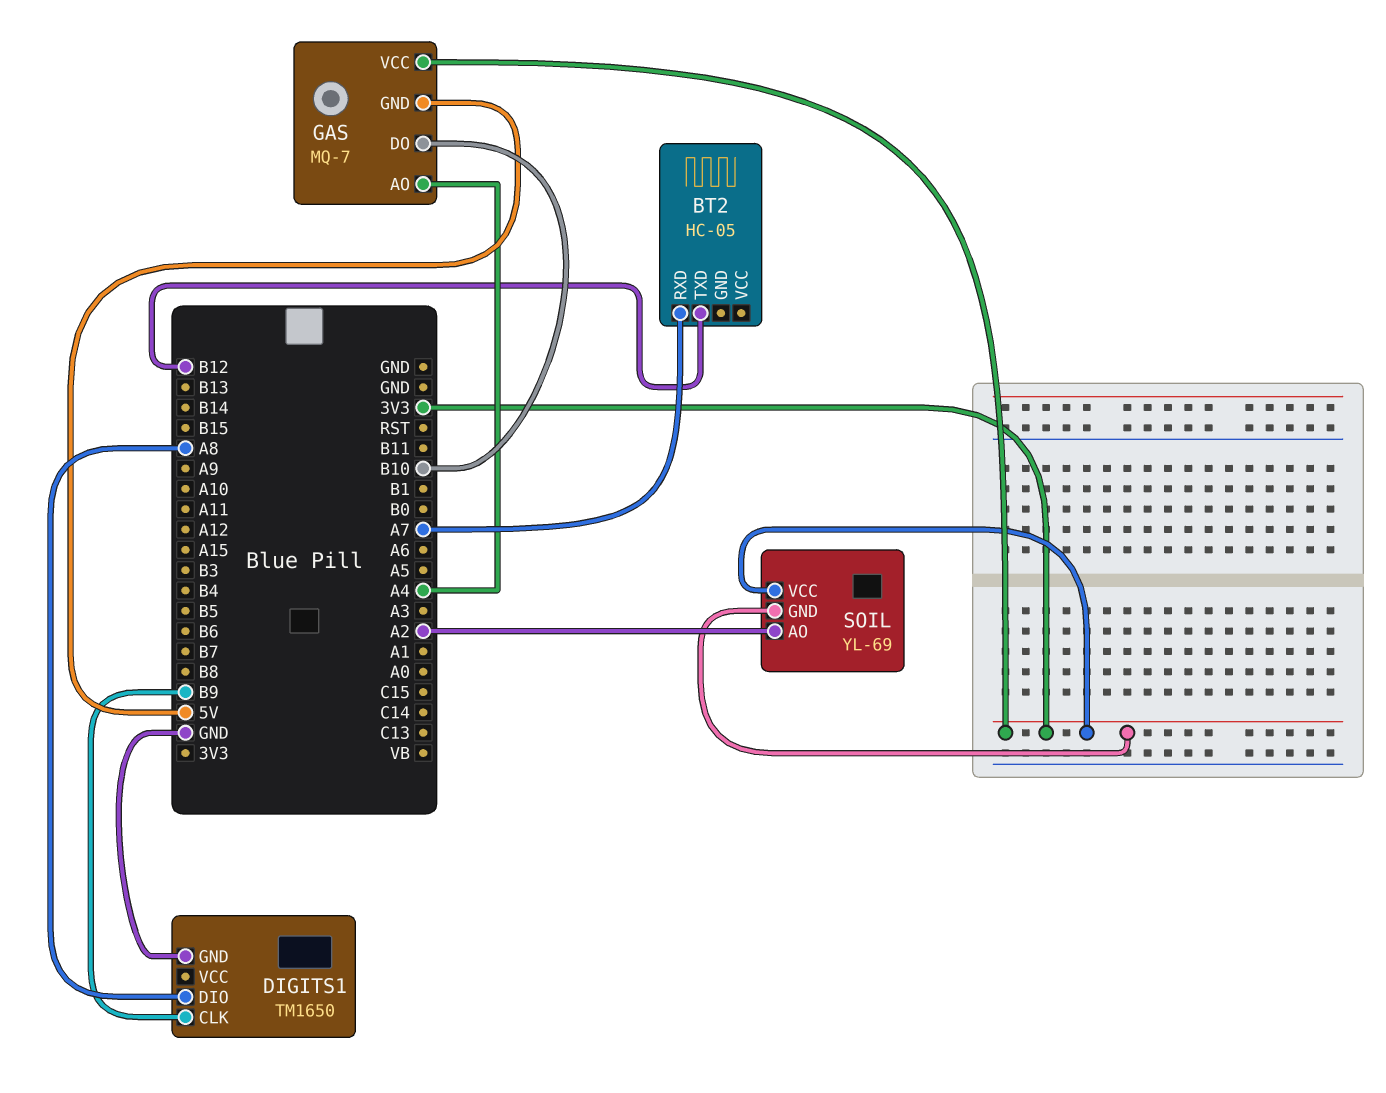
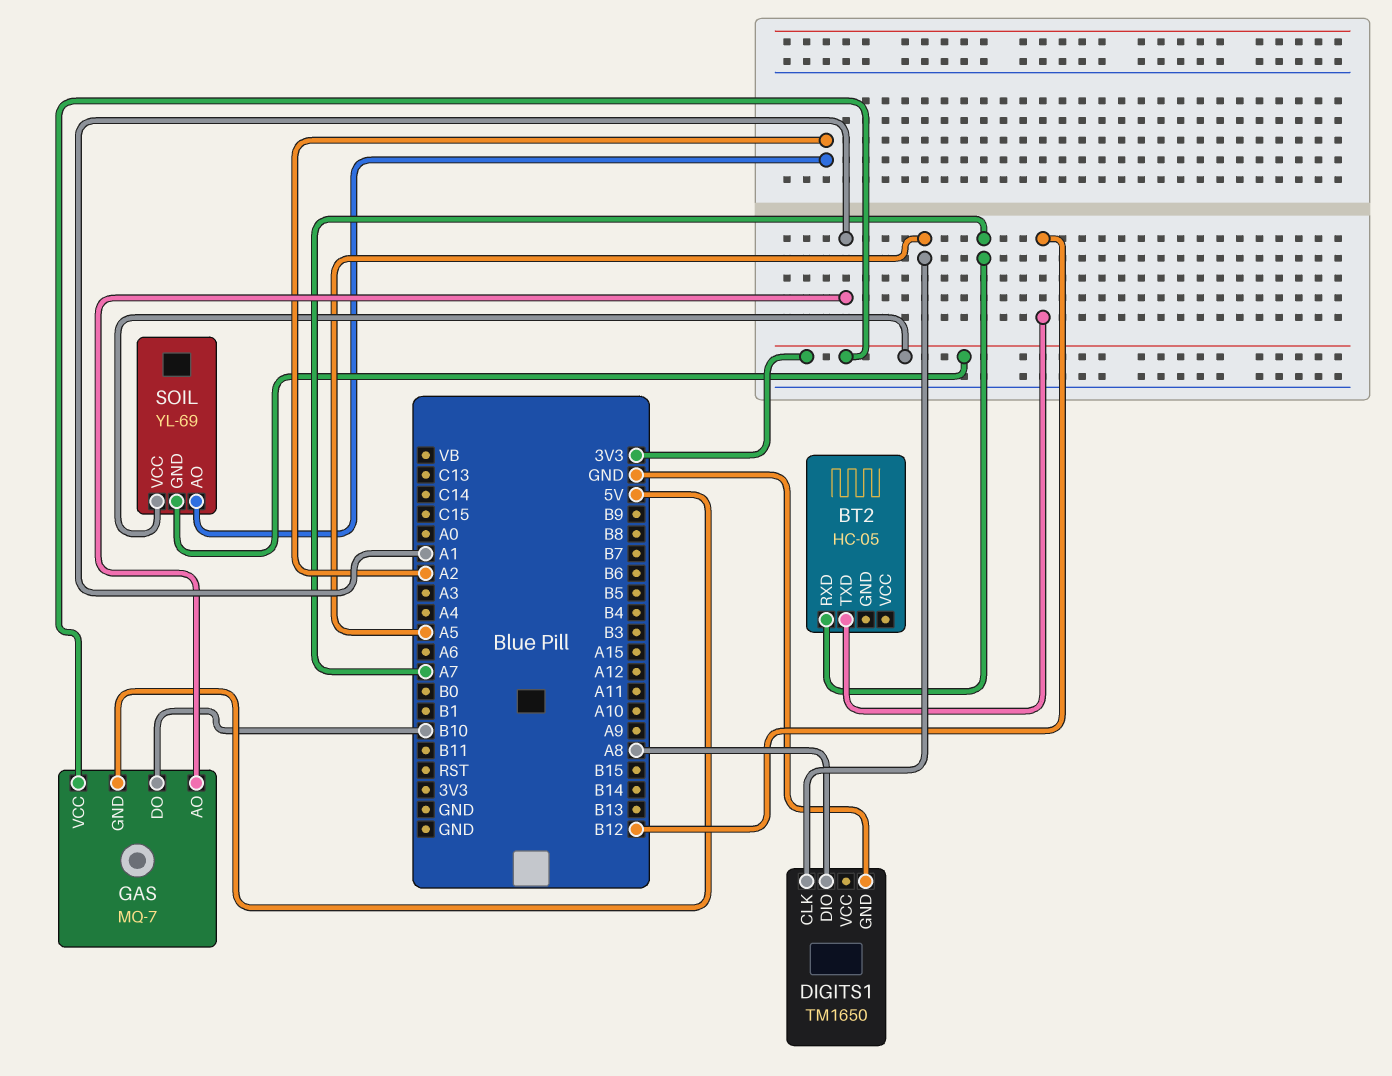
DIGITS1 pin CLK: B9 -> A5
GAS pin AO: A4 -> A1

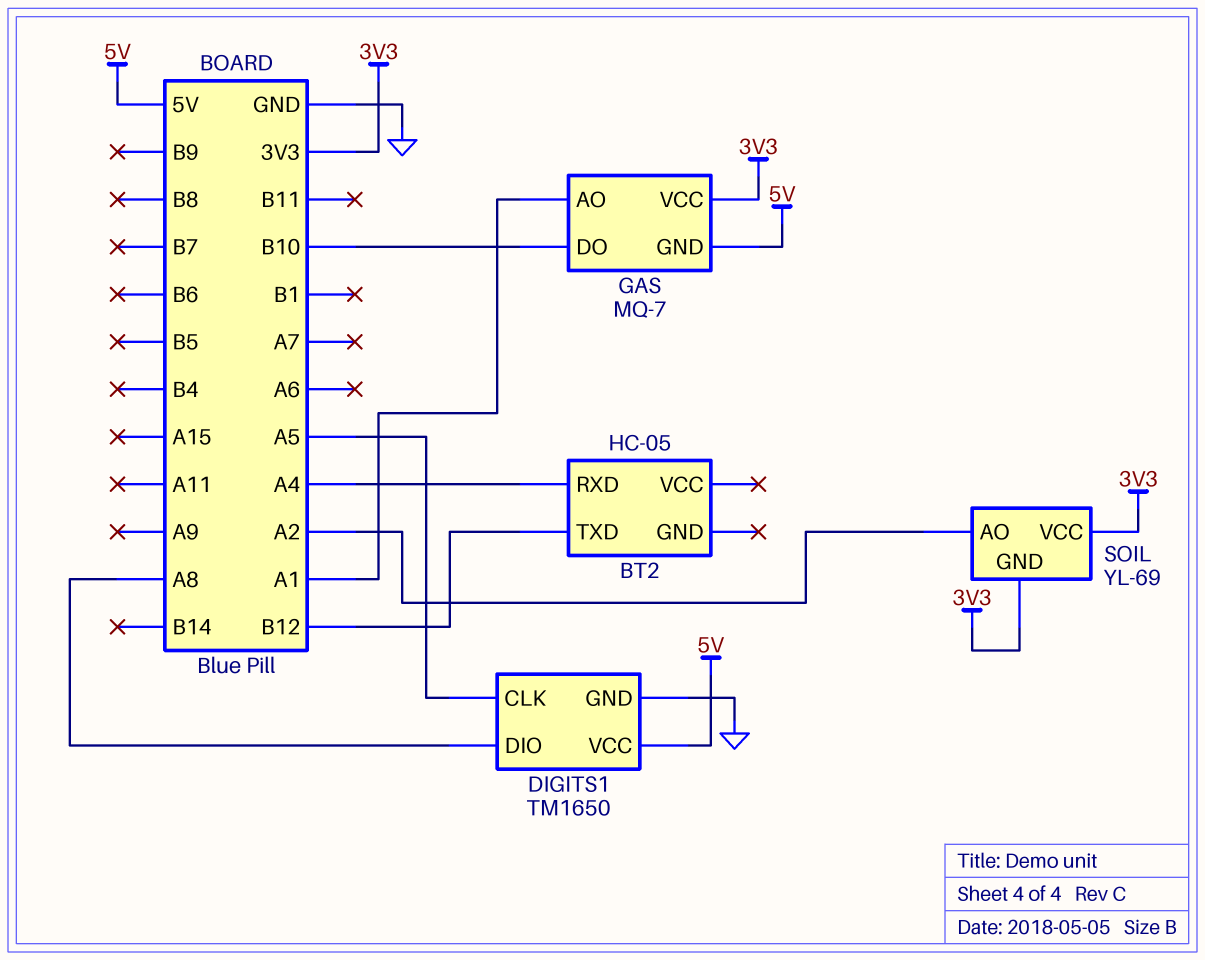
BT2 pin RXD: A7 -> A4
DIGITS1 pin VCC: none -> 5V

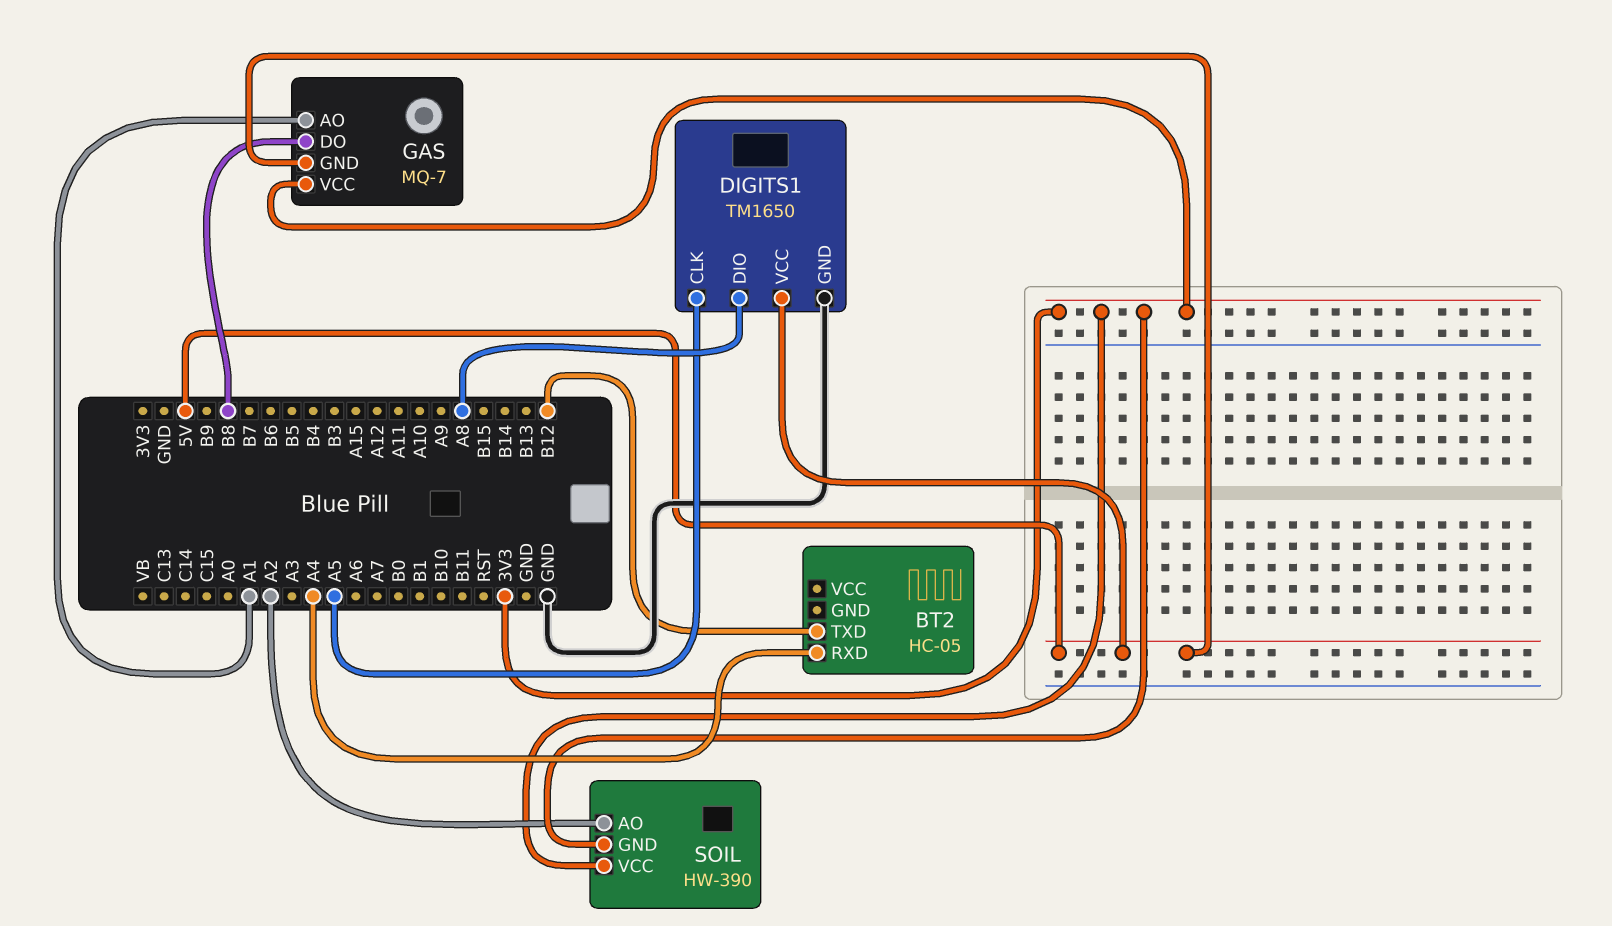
GAS pin DO: B10 -> B8
SOIL: YL-69 -> HW-390

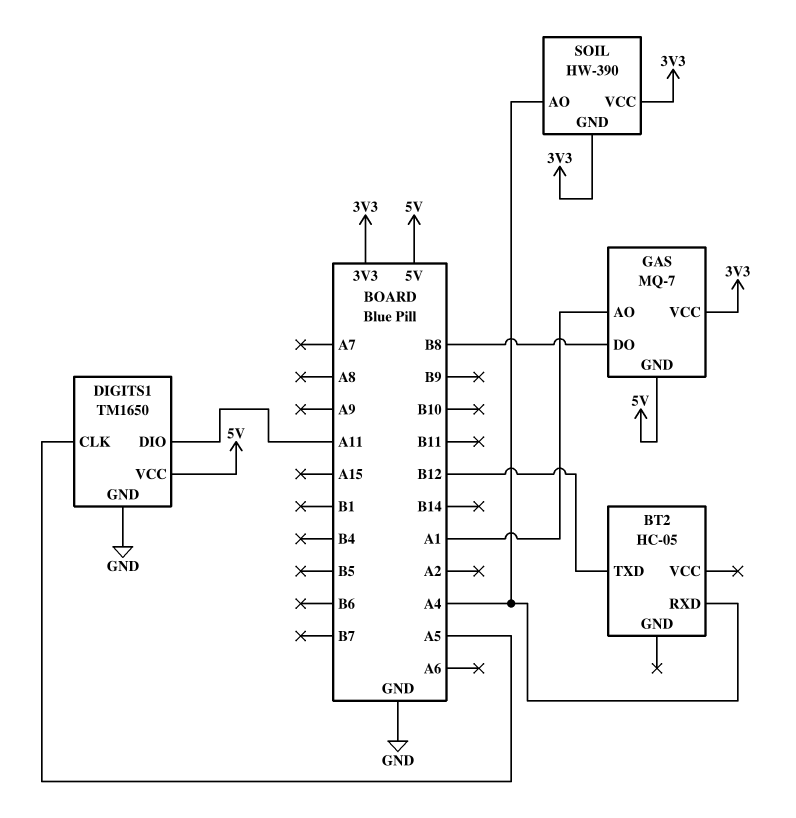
DIGITS1 pin DIO: A8 -> A11
SOIL pin AO: A2 -> A4

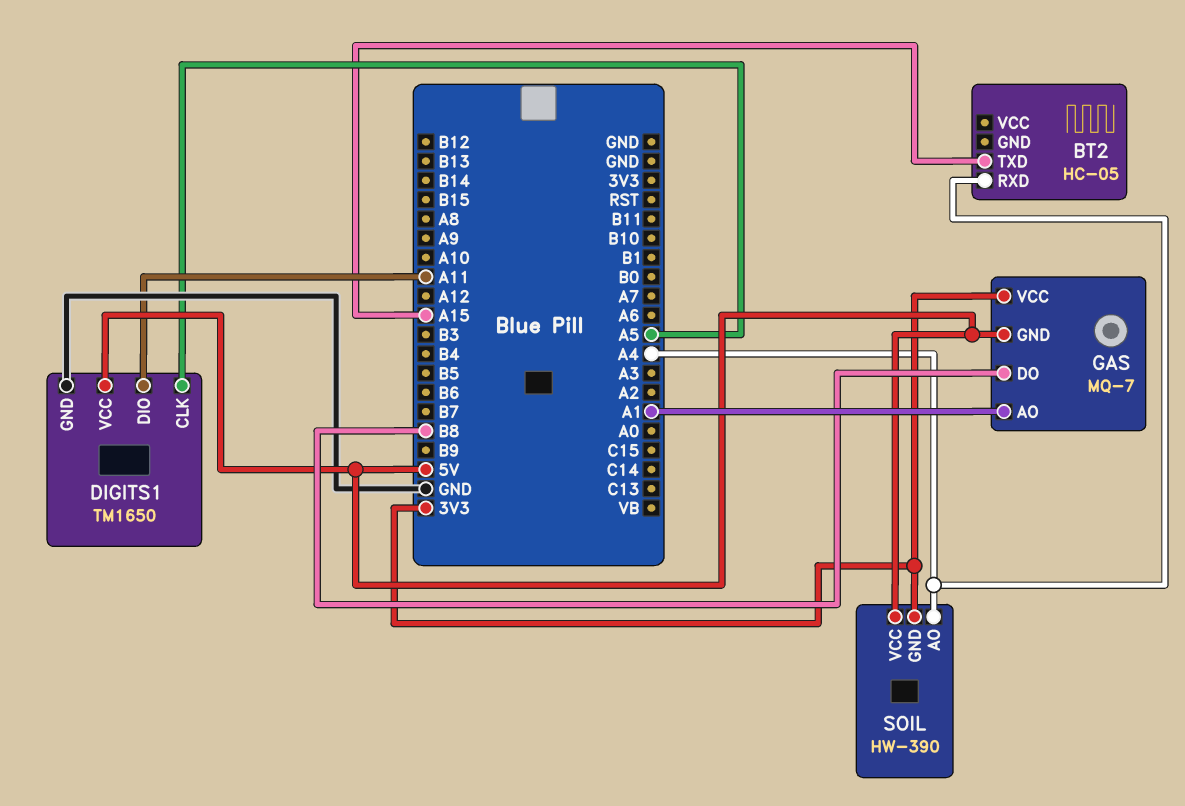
BT2 pin TXD: B12 -> A15
SOIL pin VCC: 3V3 -> 5V

